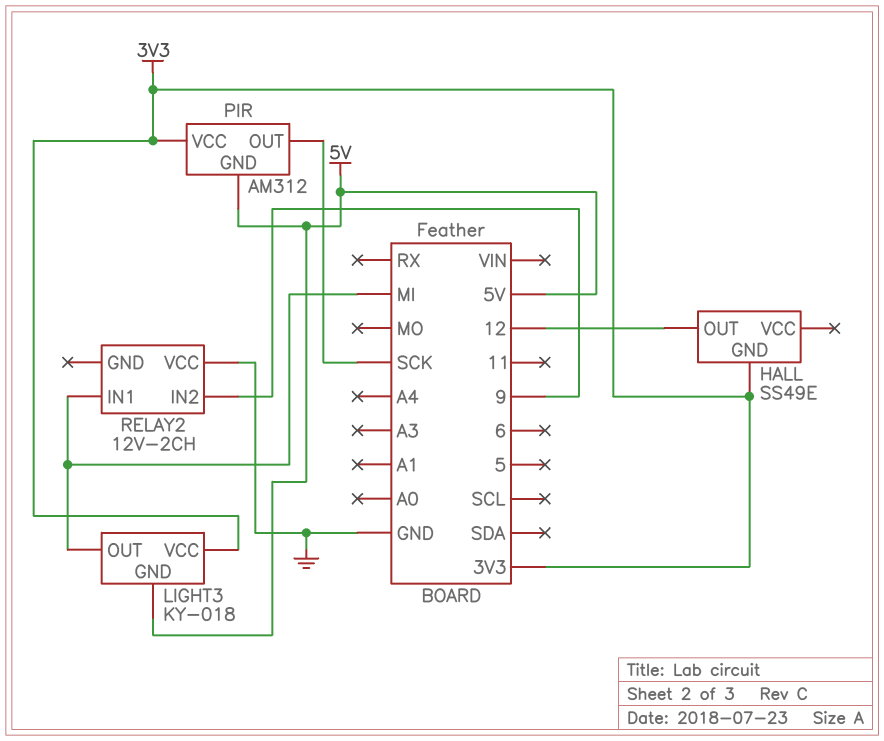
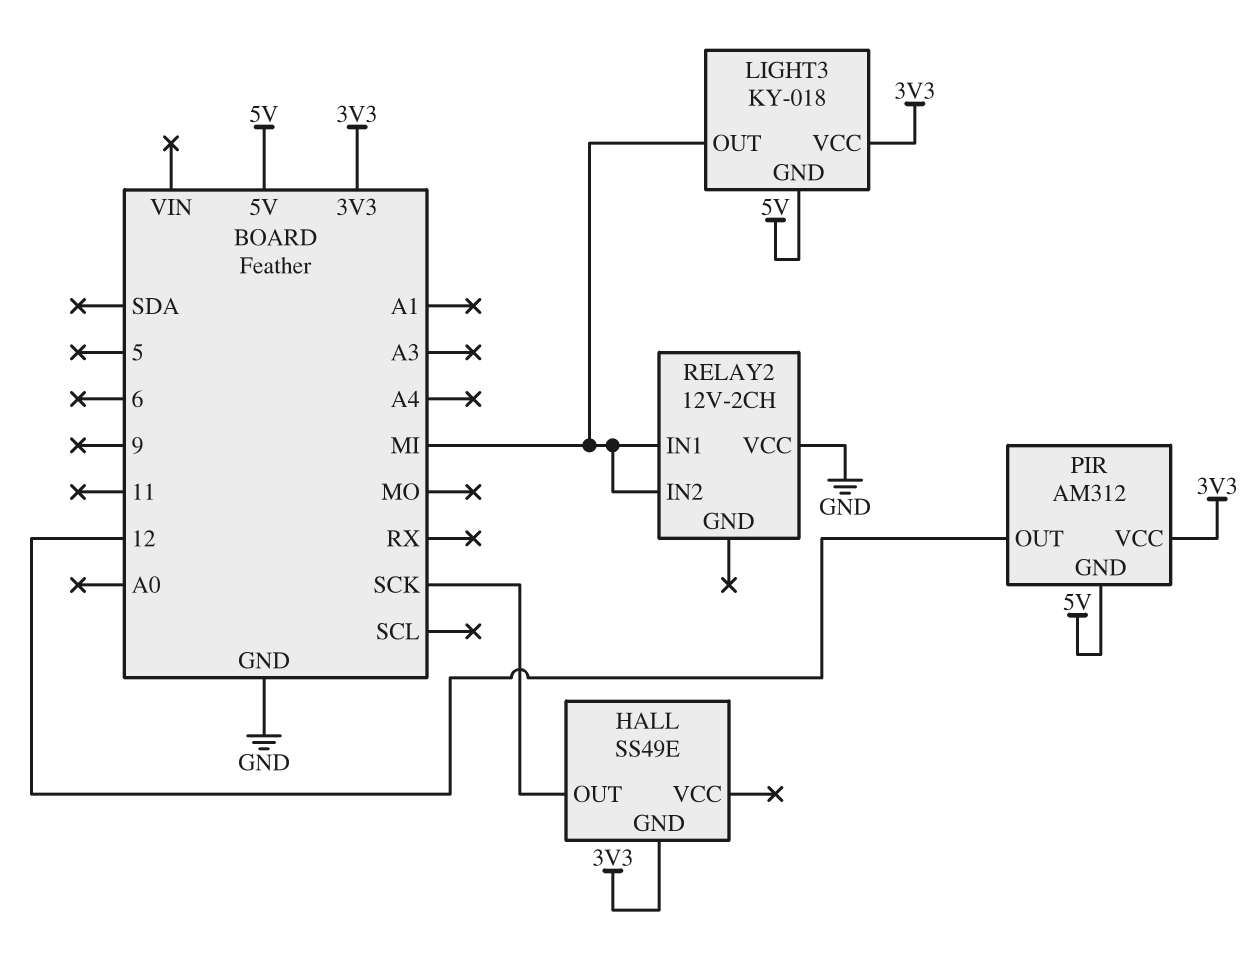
HALL pin OUT: 12 -> SCK
PIR pin OUT: SCK -> 12
RELAY2 pin IN2: 9 -> MI

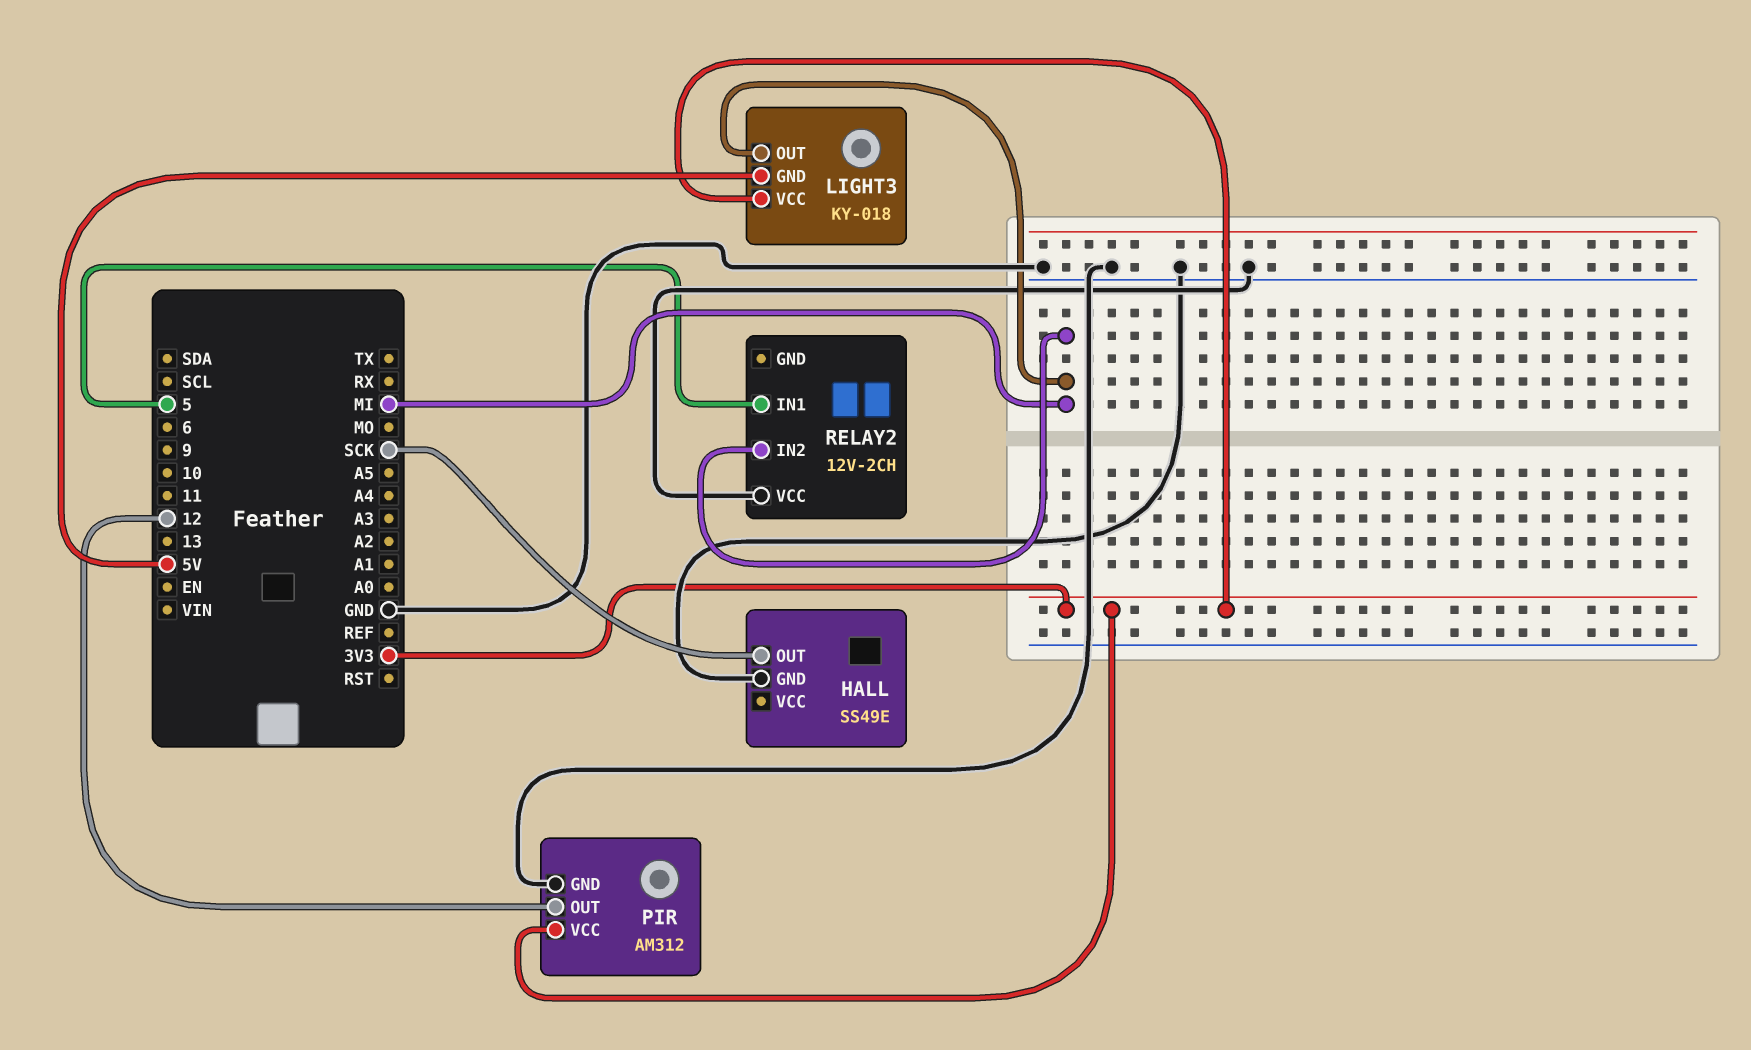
HALL pin GND: 3V3 -> GND
PIR pin GND: 5V -> GND
RELAY2 pin IN1: MI -> 5

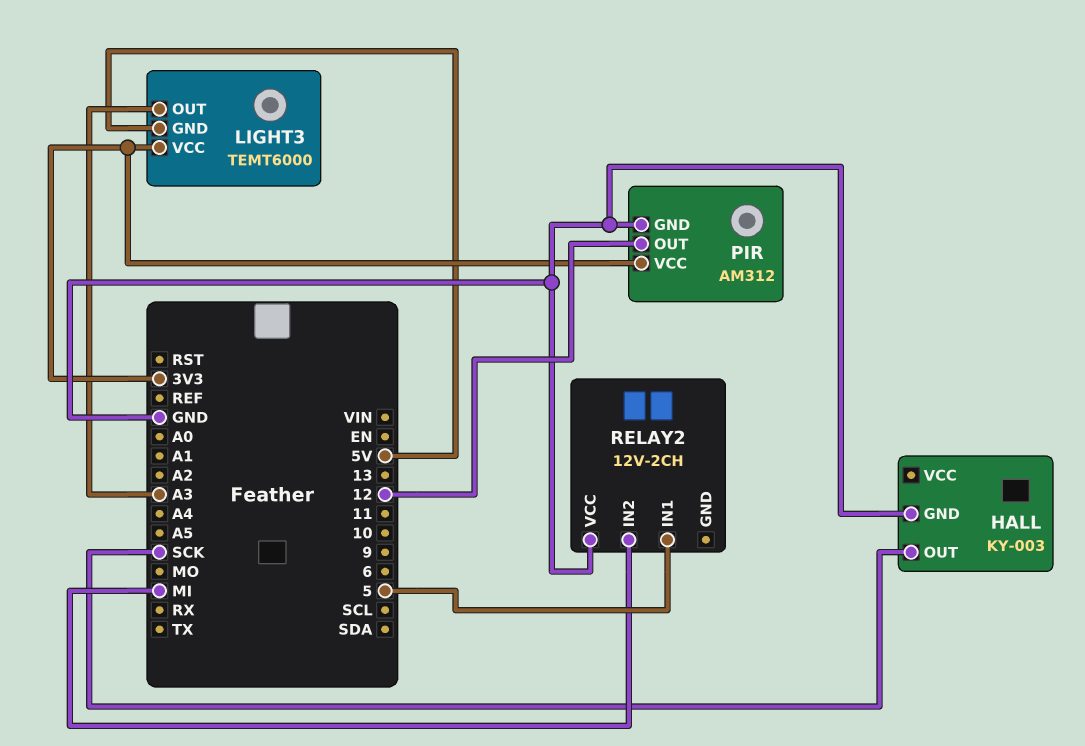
HALL: SS49E -> KY-003
LIGHT3: KY-018 -> TEMT6000
LIGHT3 pin OUT: MI -> A3

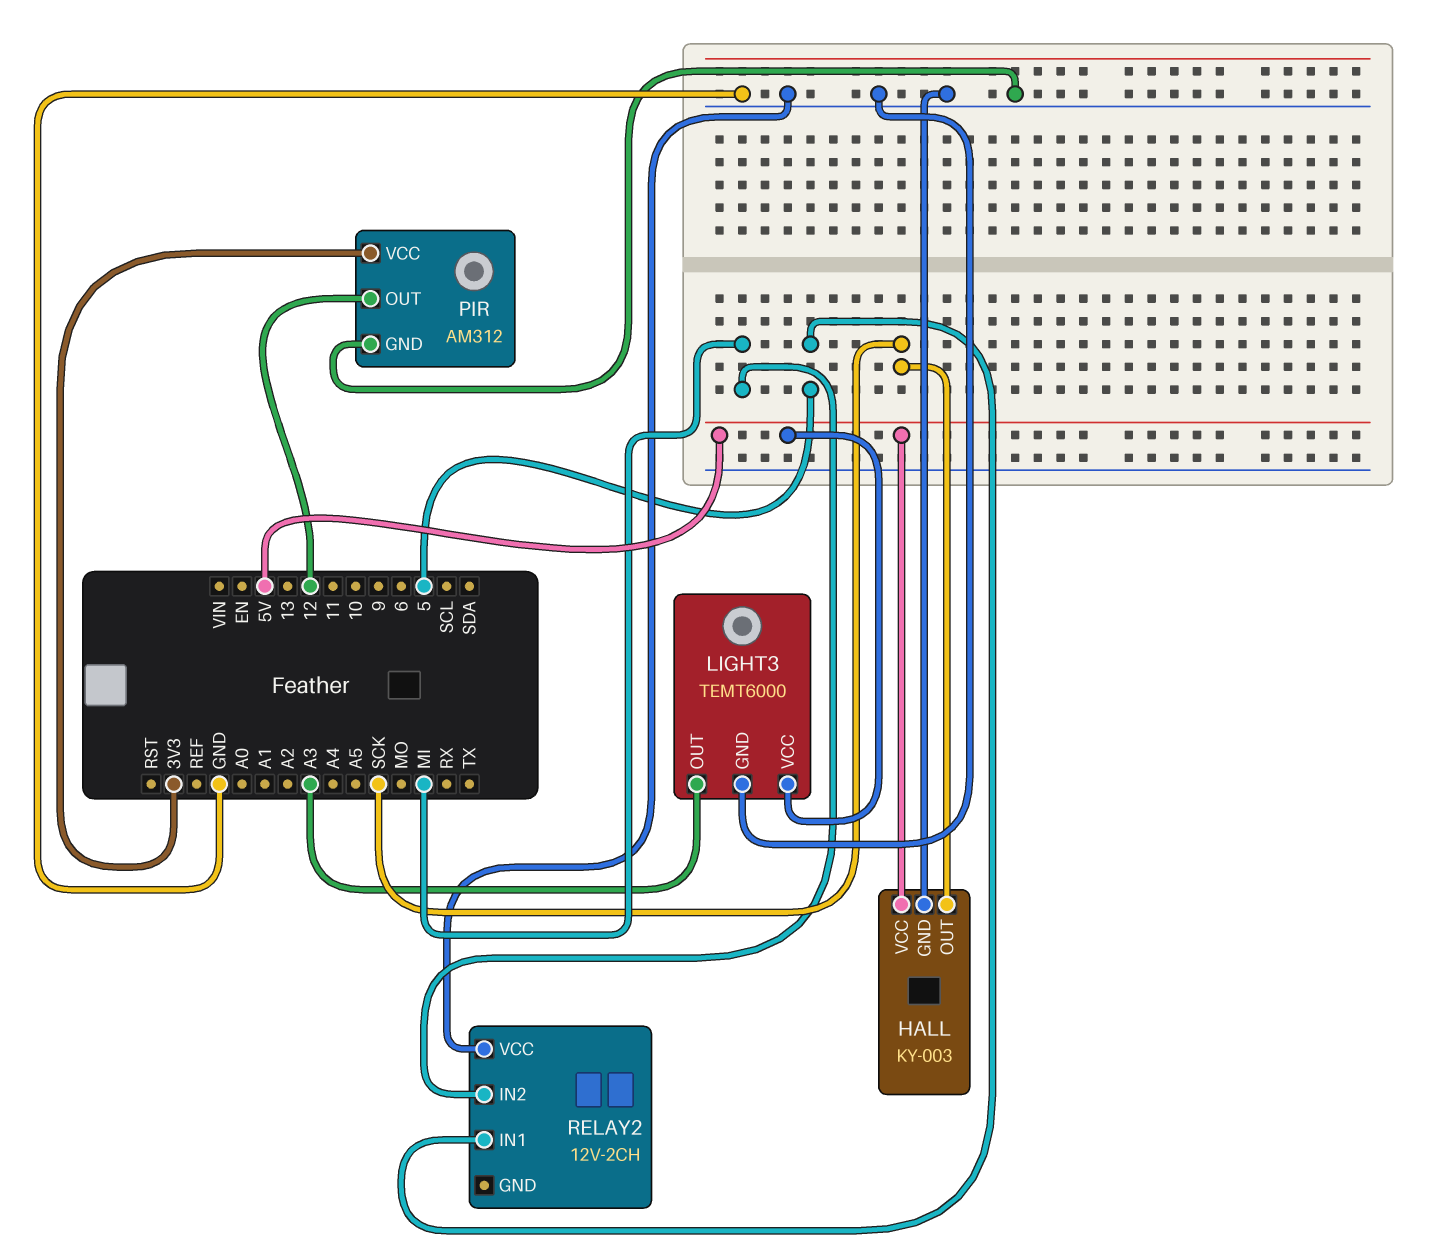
HALL pin VCC: none -> 5V
LIGHT3 pin GND: 5V -> GND
LIGHT3 pin VCC: 3V3 -> 5V

